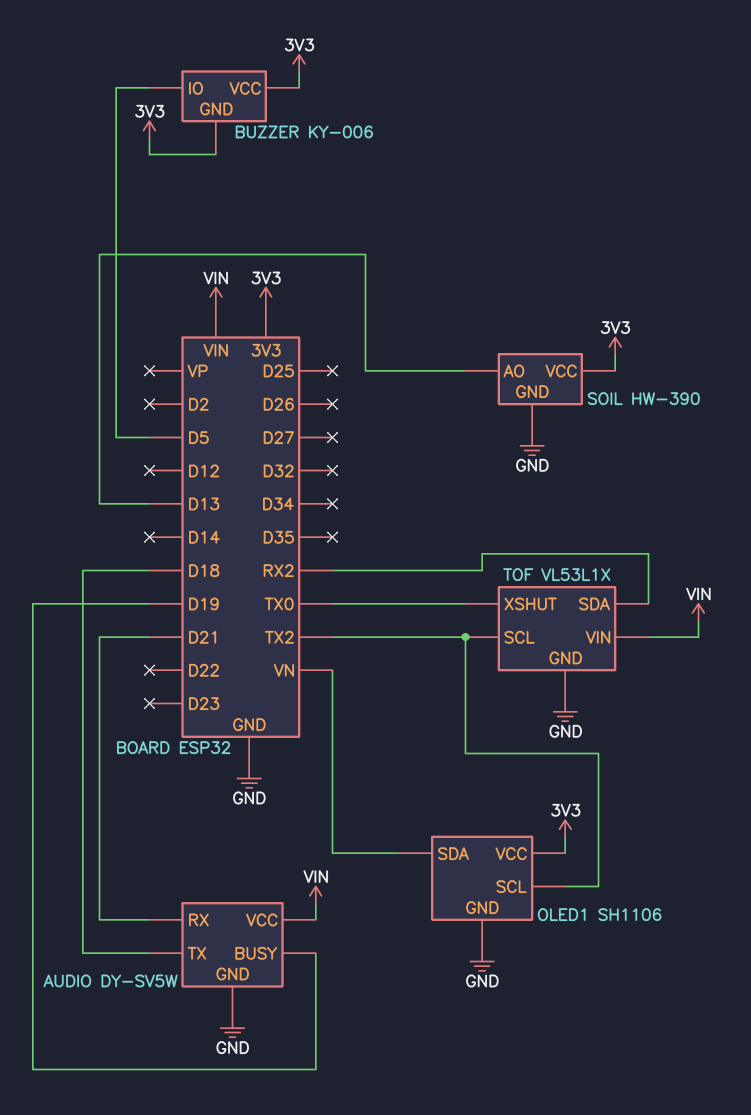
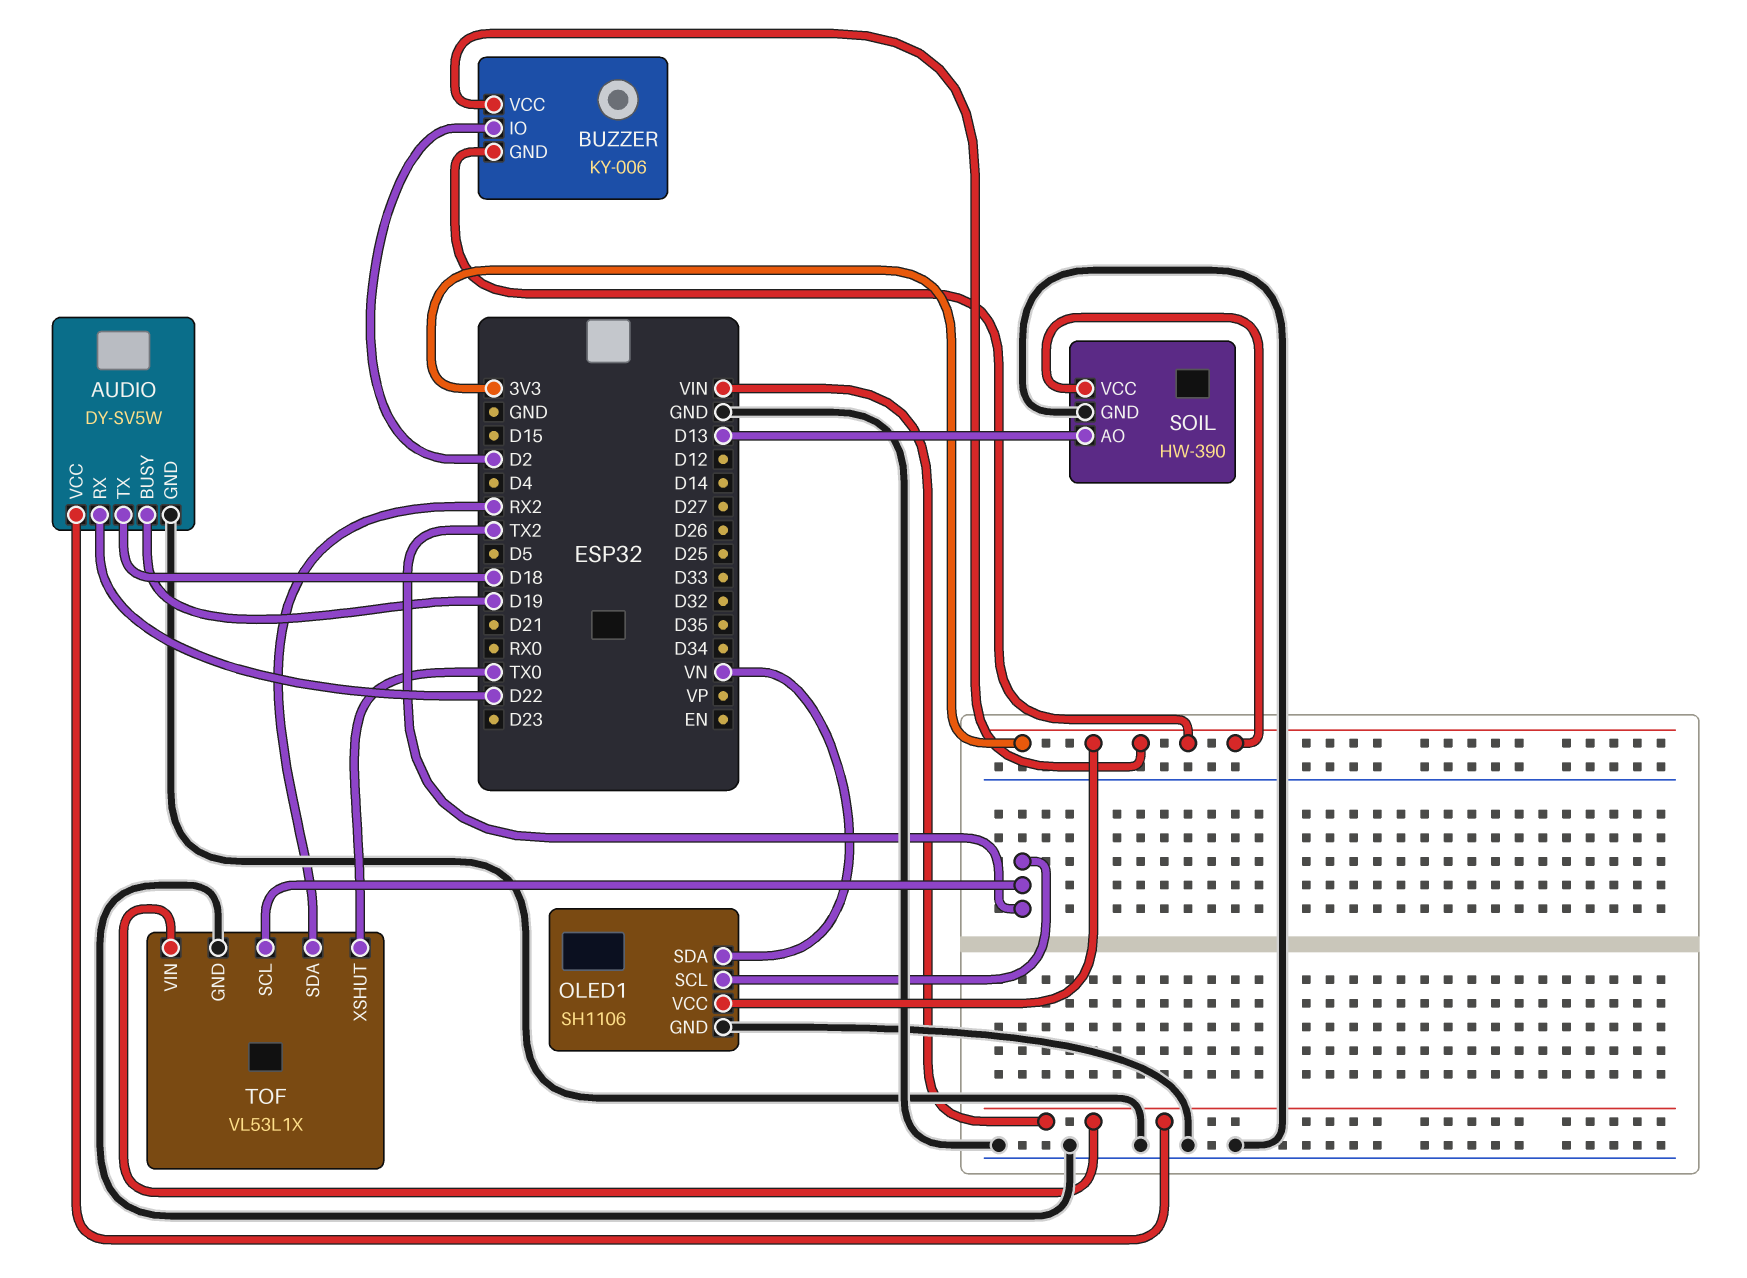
AUDIO pin RX: D21 -> D22
BUZZER pin IO: D5 -> D2

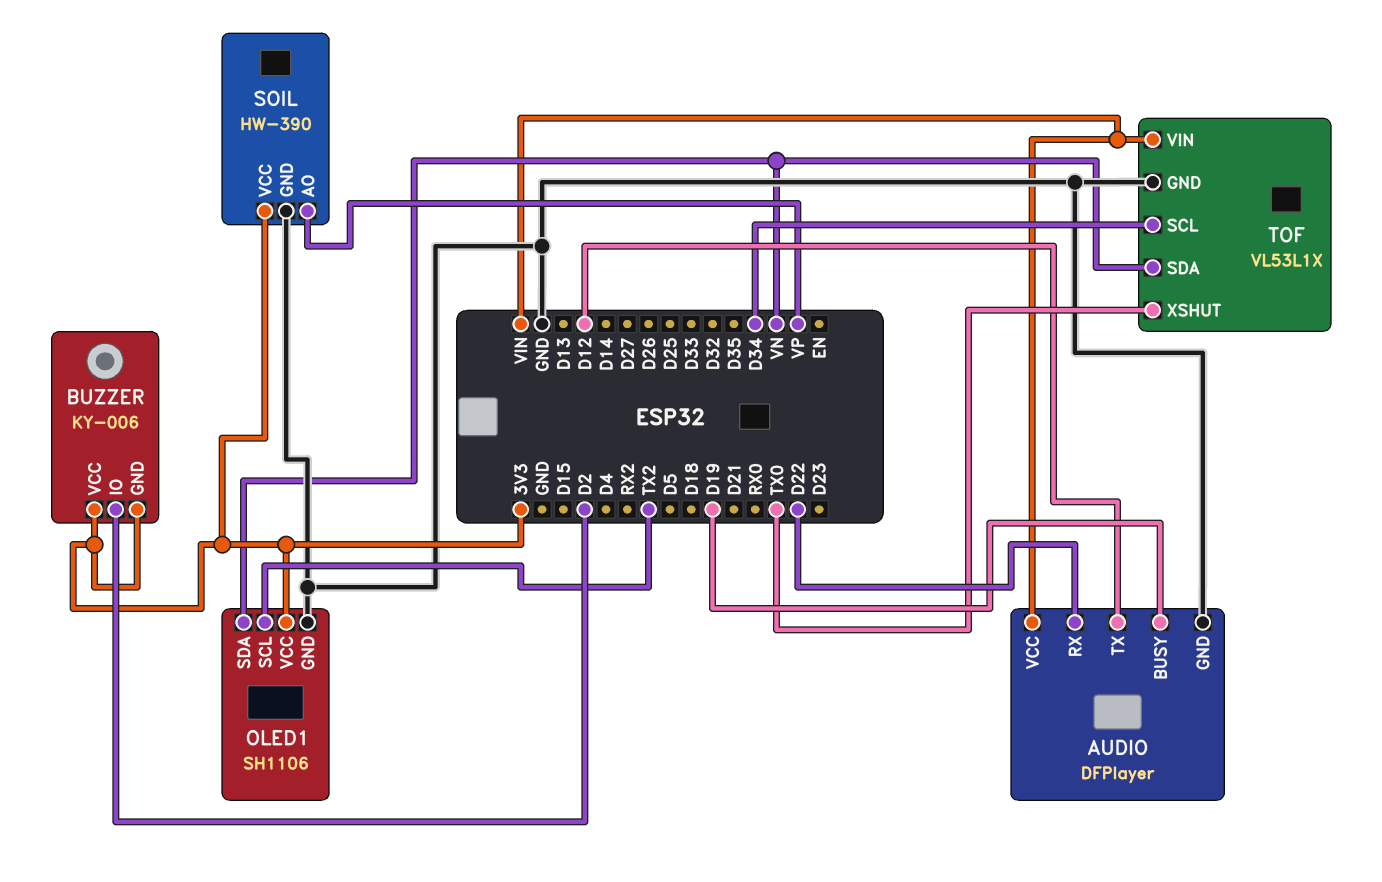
AUDIO: DY-SV5W -> DFPlayer
AUDIO pin TX: D18 -> D12
SOIL pin AO: D13 -> VP
TOF pin SCL: TX2 -> D34
TOF pin SDA: RX2 -> VN

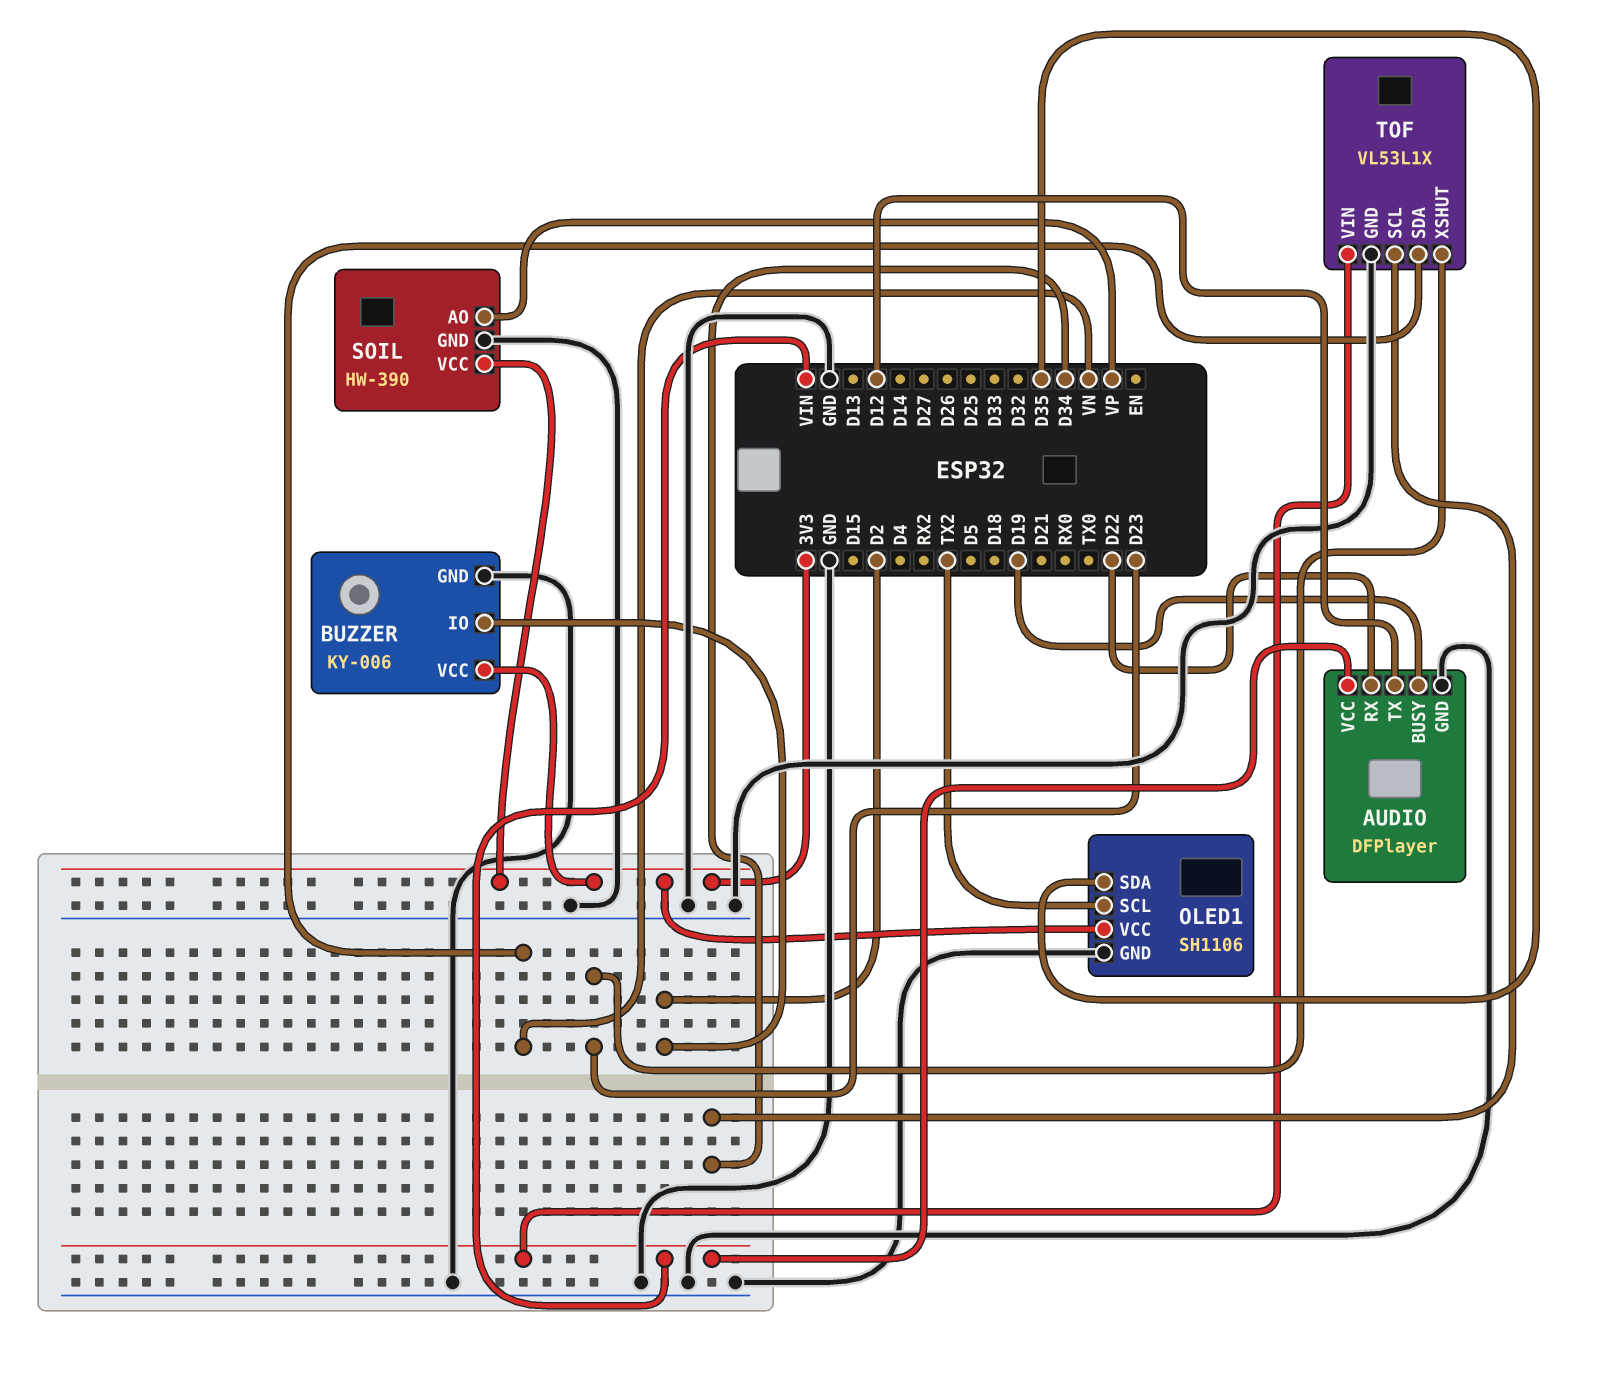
BUZZER pin GND: 3V3 -> GND
OLED1 pin SDA: VN -> D35
TOF pin XSHUT: TX0 -> D23

